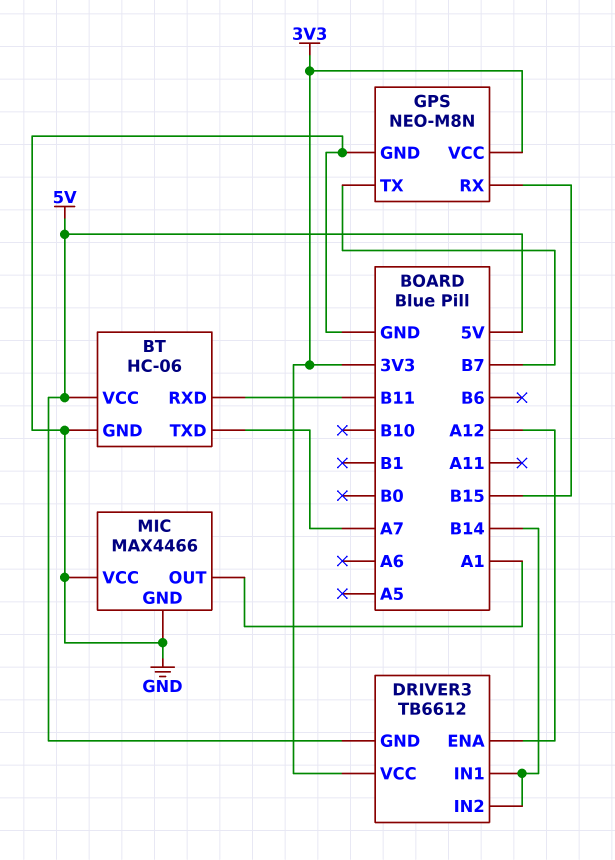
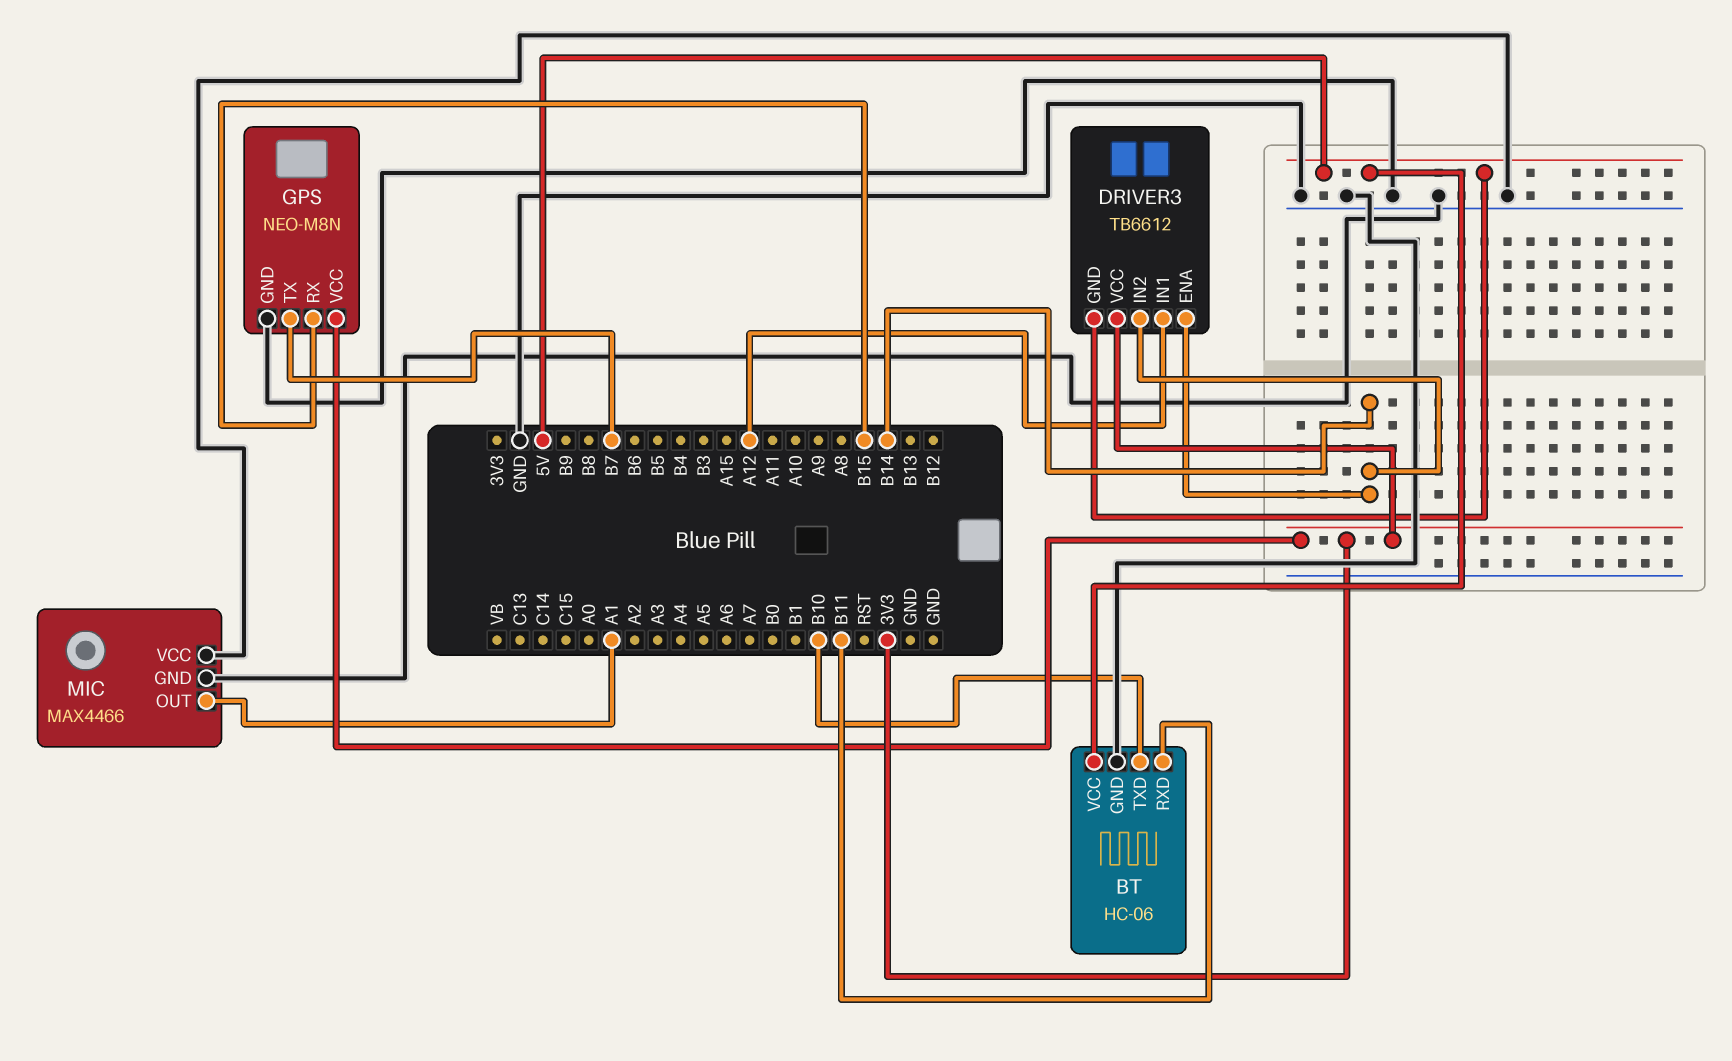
BT pin TXD: A7 -> B10
DRIVER3 pin ENA: A12 -> B14
DRIVER3 pin IN1: B14 -> A12

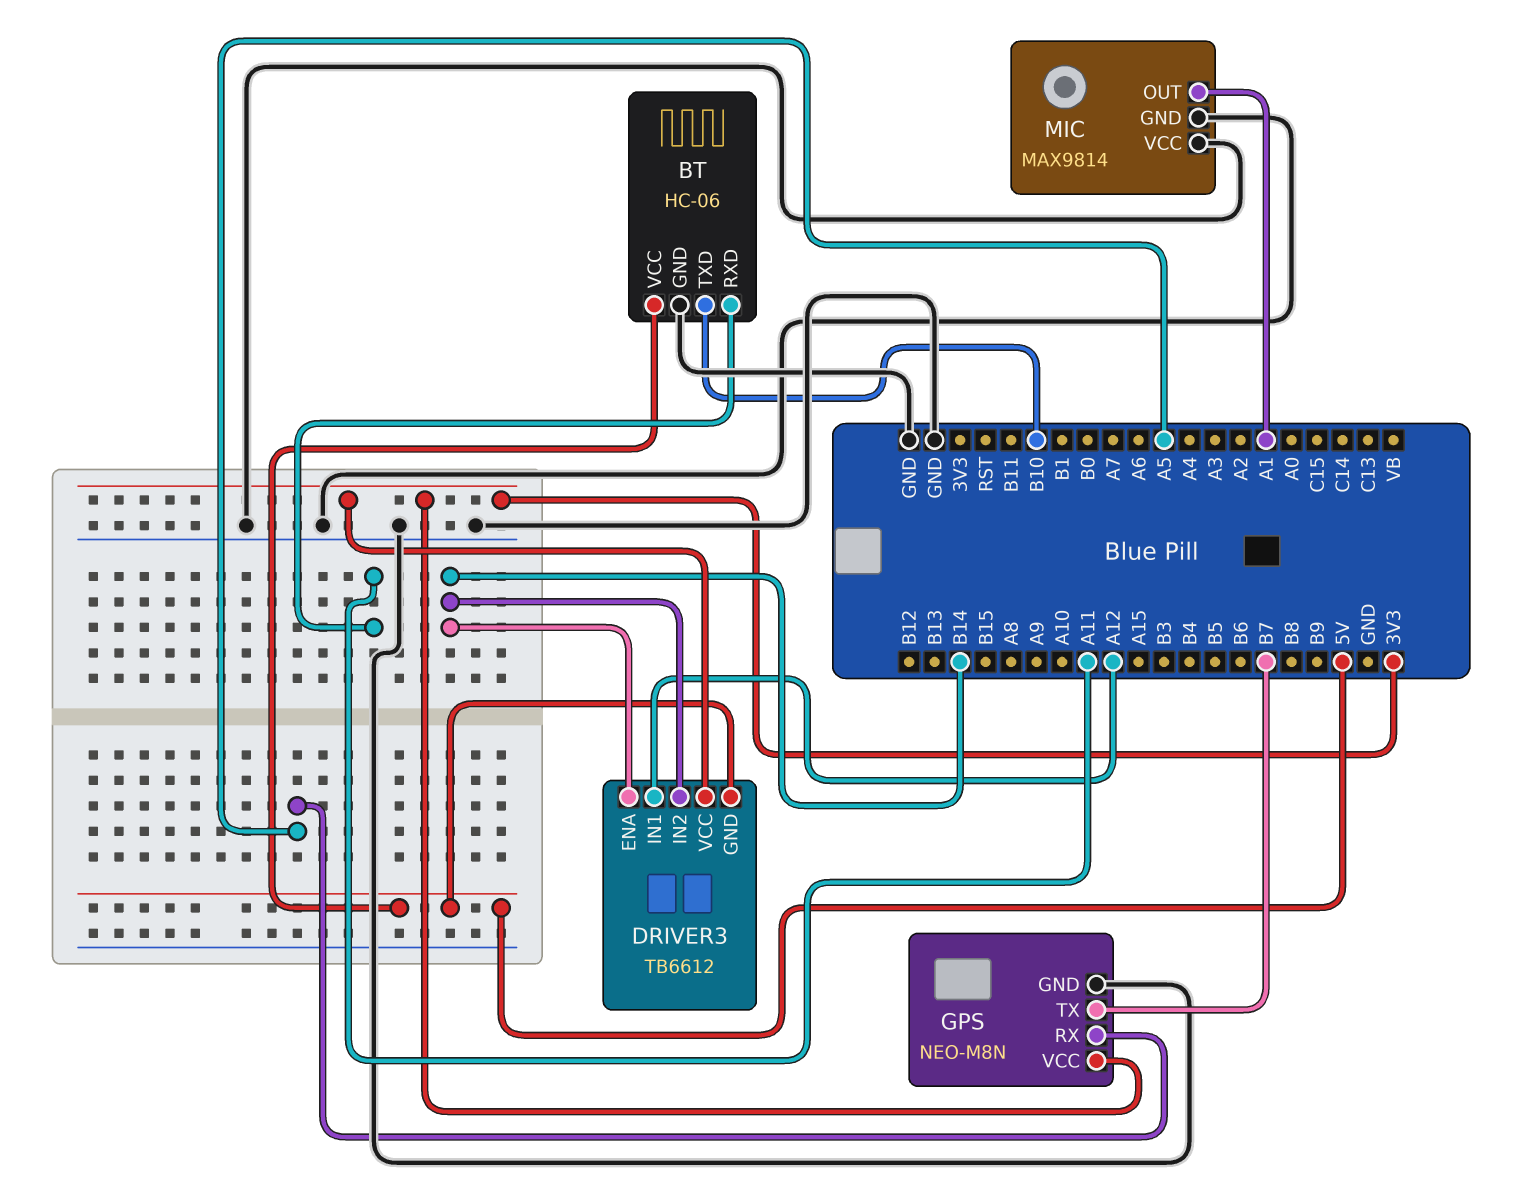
BT pin RXD: B11 -> A11
GPS pin RX: B15 -> A5
MIC: MAX4466 -> MAX9814

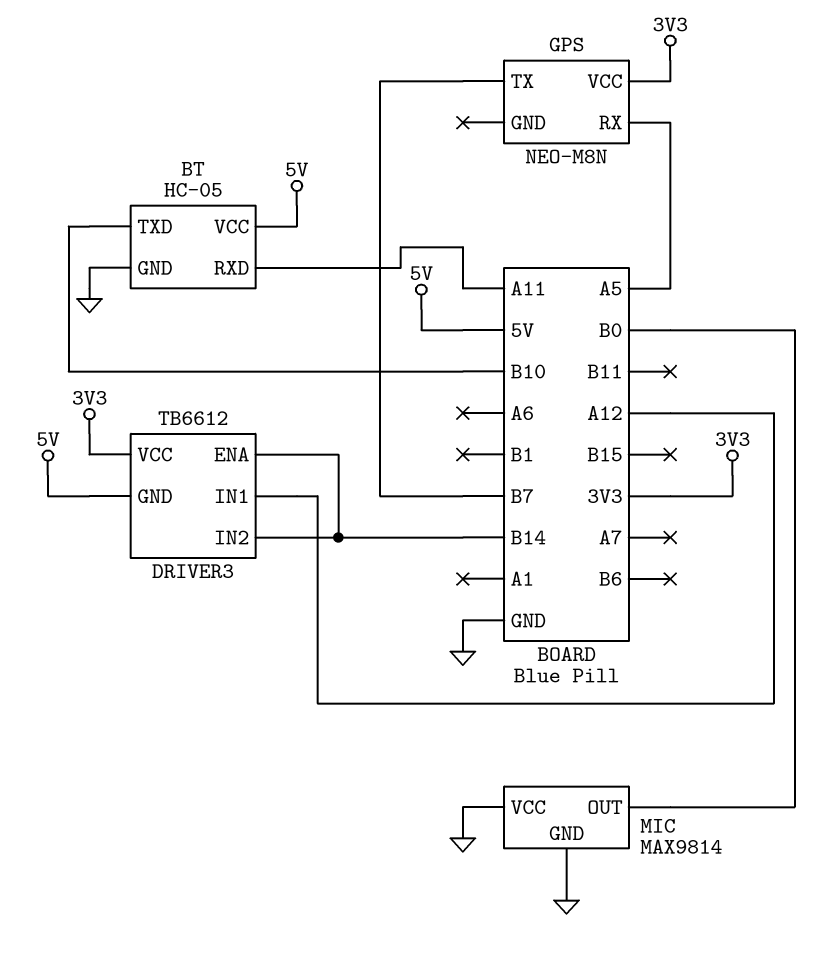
BT: HC-06 -> HC-05
GPS pin GND: GND -> none
MIC pin OUT: A1 -> B0

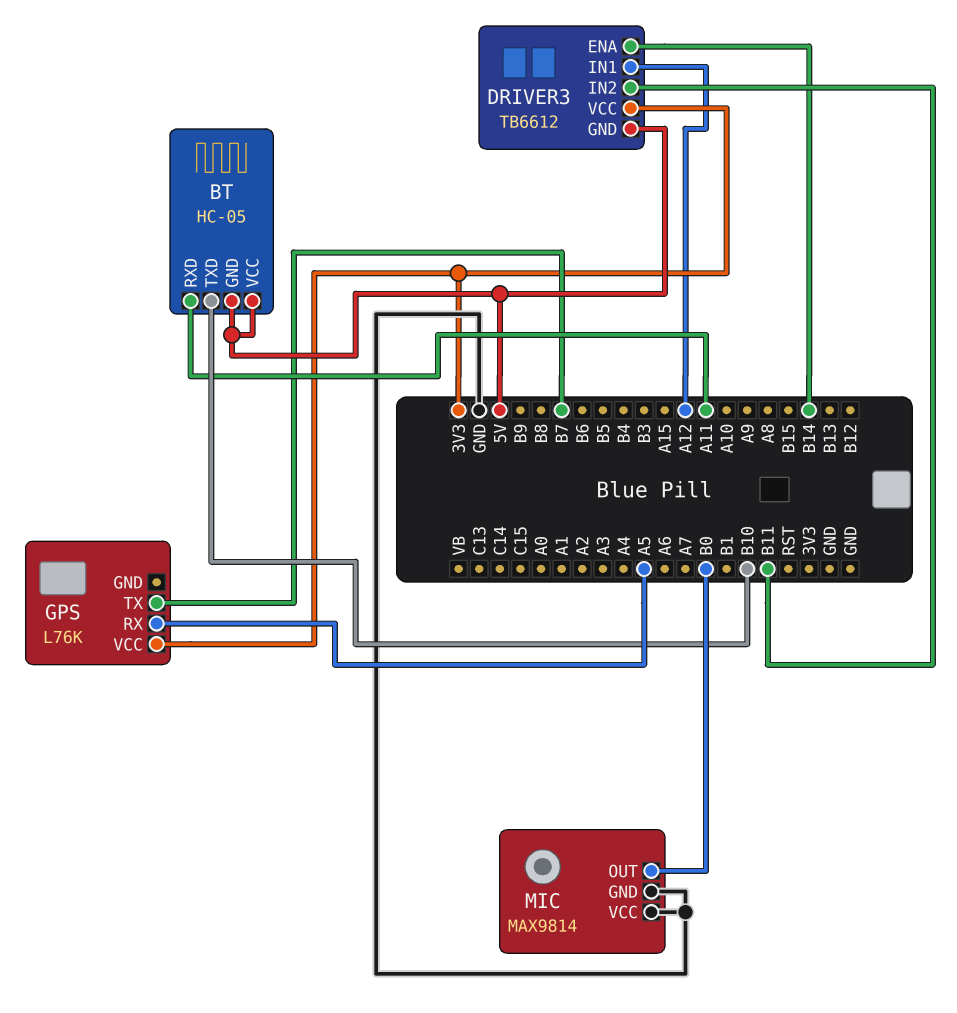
BT pin GND: GND -> 5V
DRIVER3 pin IN2: B14 -> B11
GPS: NEO-M8N -> L76K

